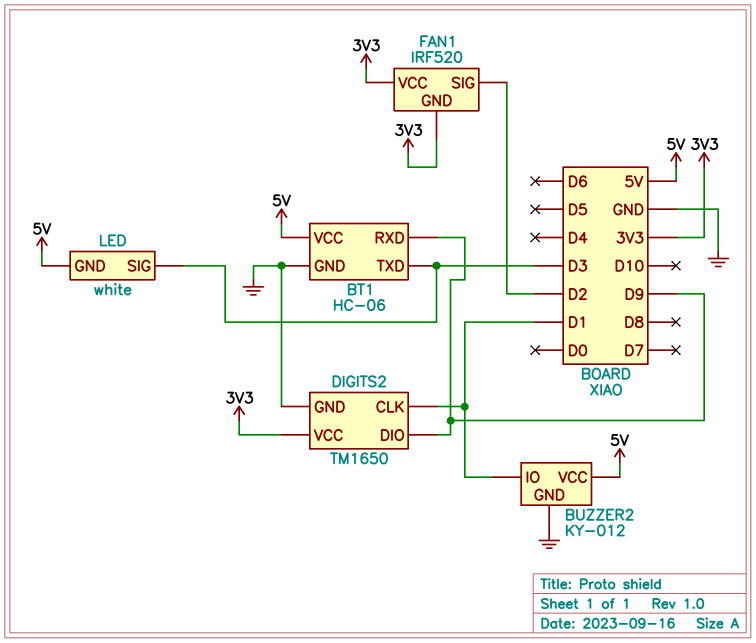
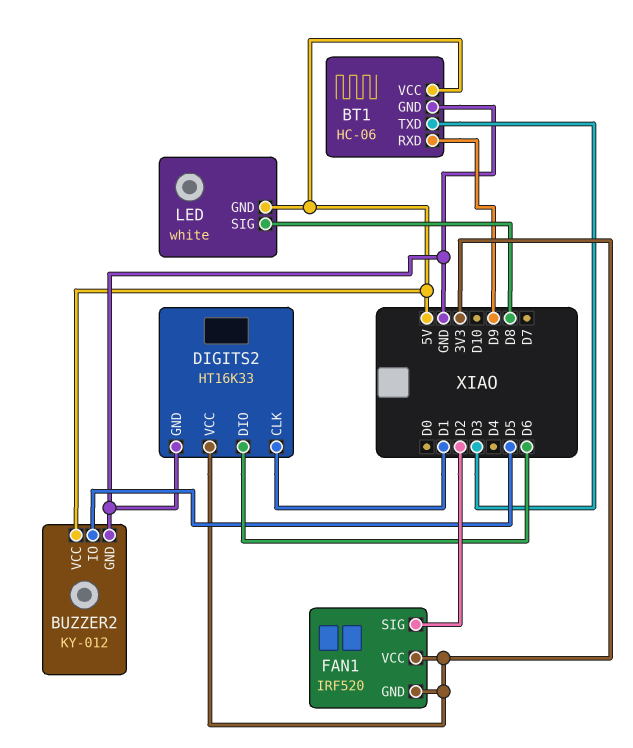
BUZZER2 pin IO: D1 -> D5
DIGITS2: TM1650 -> HT16K33
DIGITS2 pin DIO: D9 -> D6
LED pin SIG: D3 -> D8

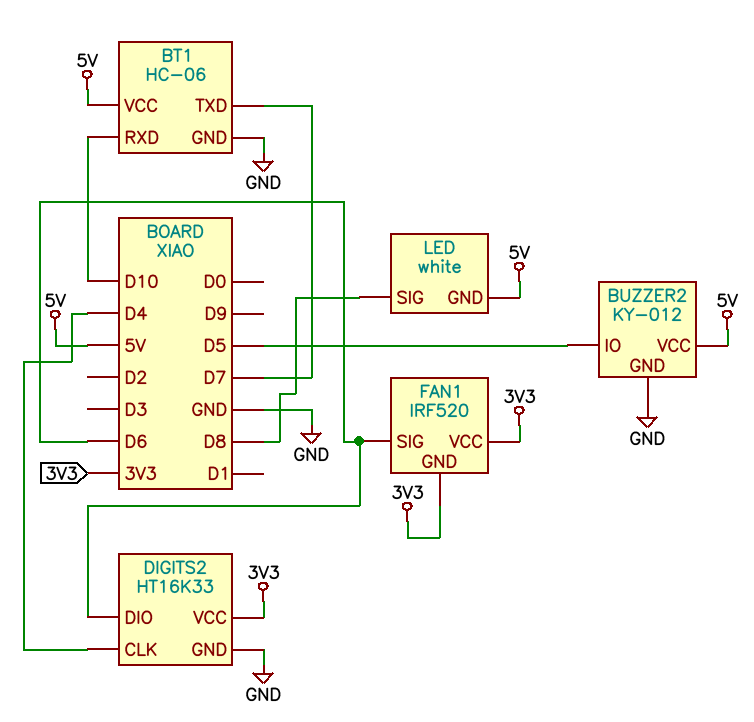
BT1 pin RXD: D9 -> D10
BT1 pin TXD: D3 -> D7
DIGITS2 pin CLK: D1 -> D4
FAN1 pin SIG: D2 -> D6

